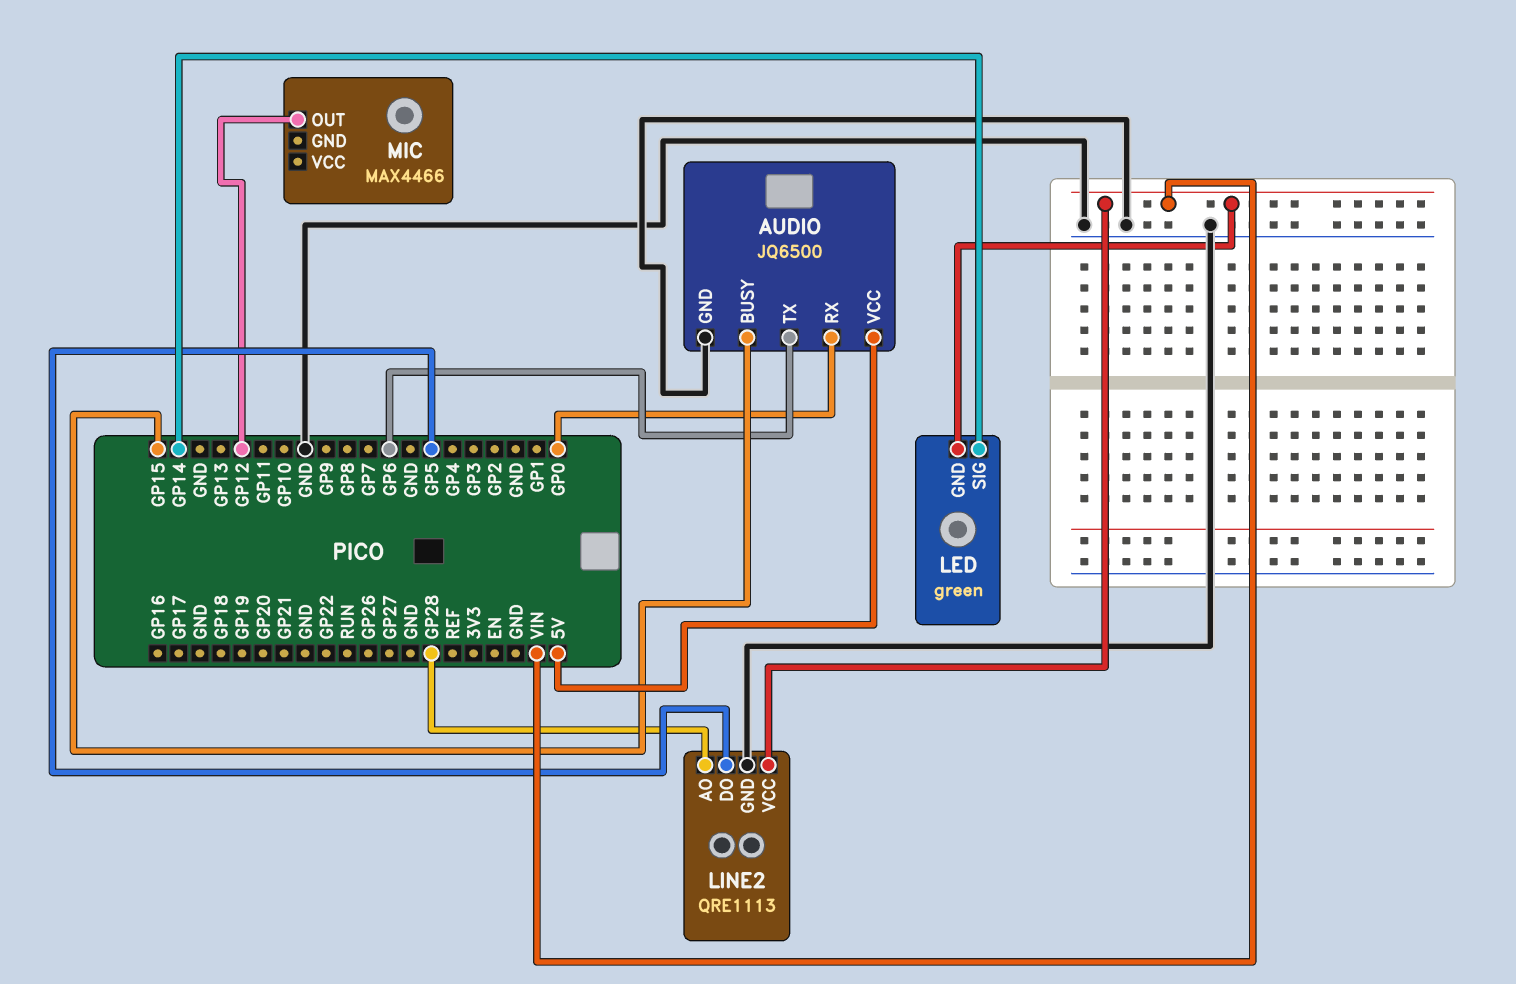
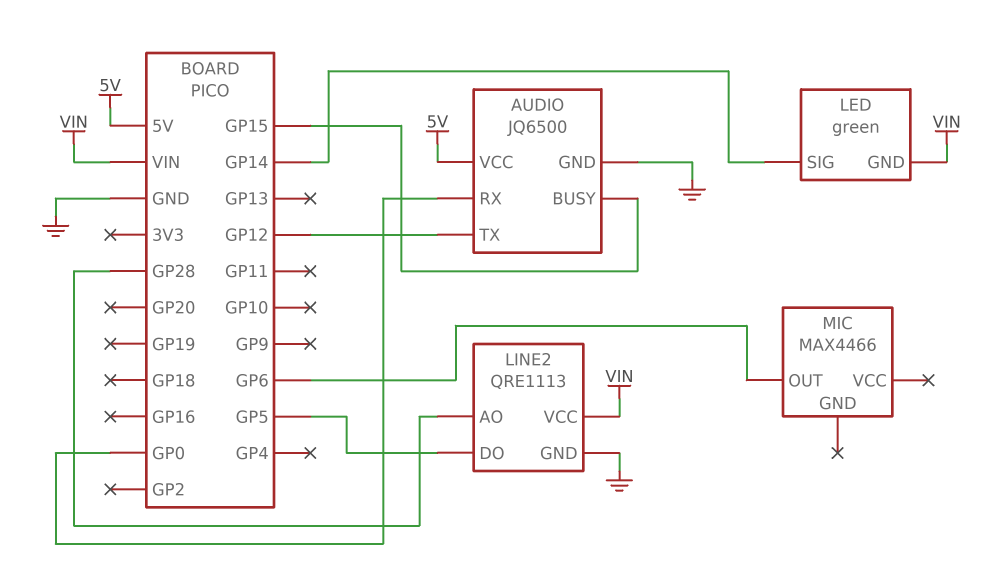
AUDIO pin TX: GP6 -> GP12
MIC pin OUT: GP12 -> GP6

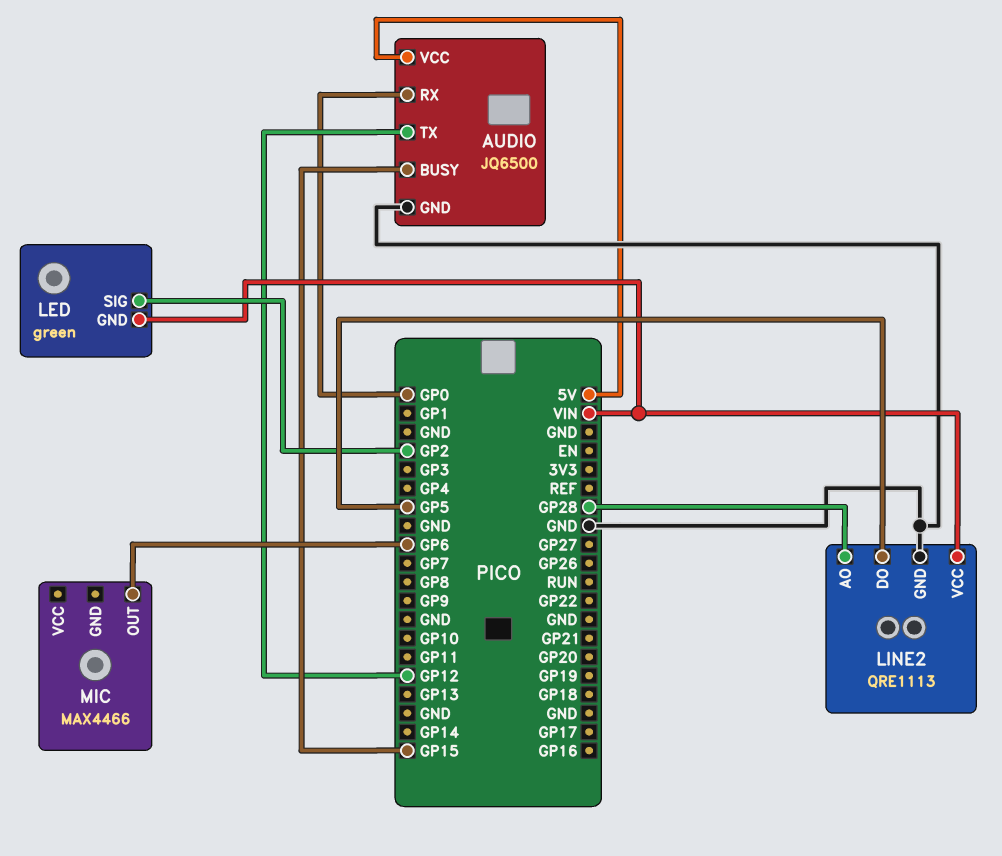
LED pin SIG: GP14 -> GP2

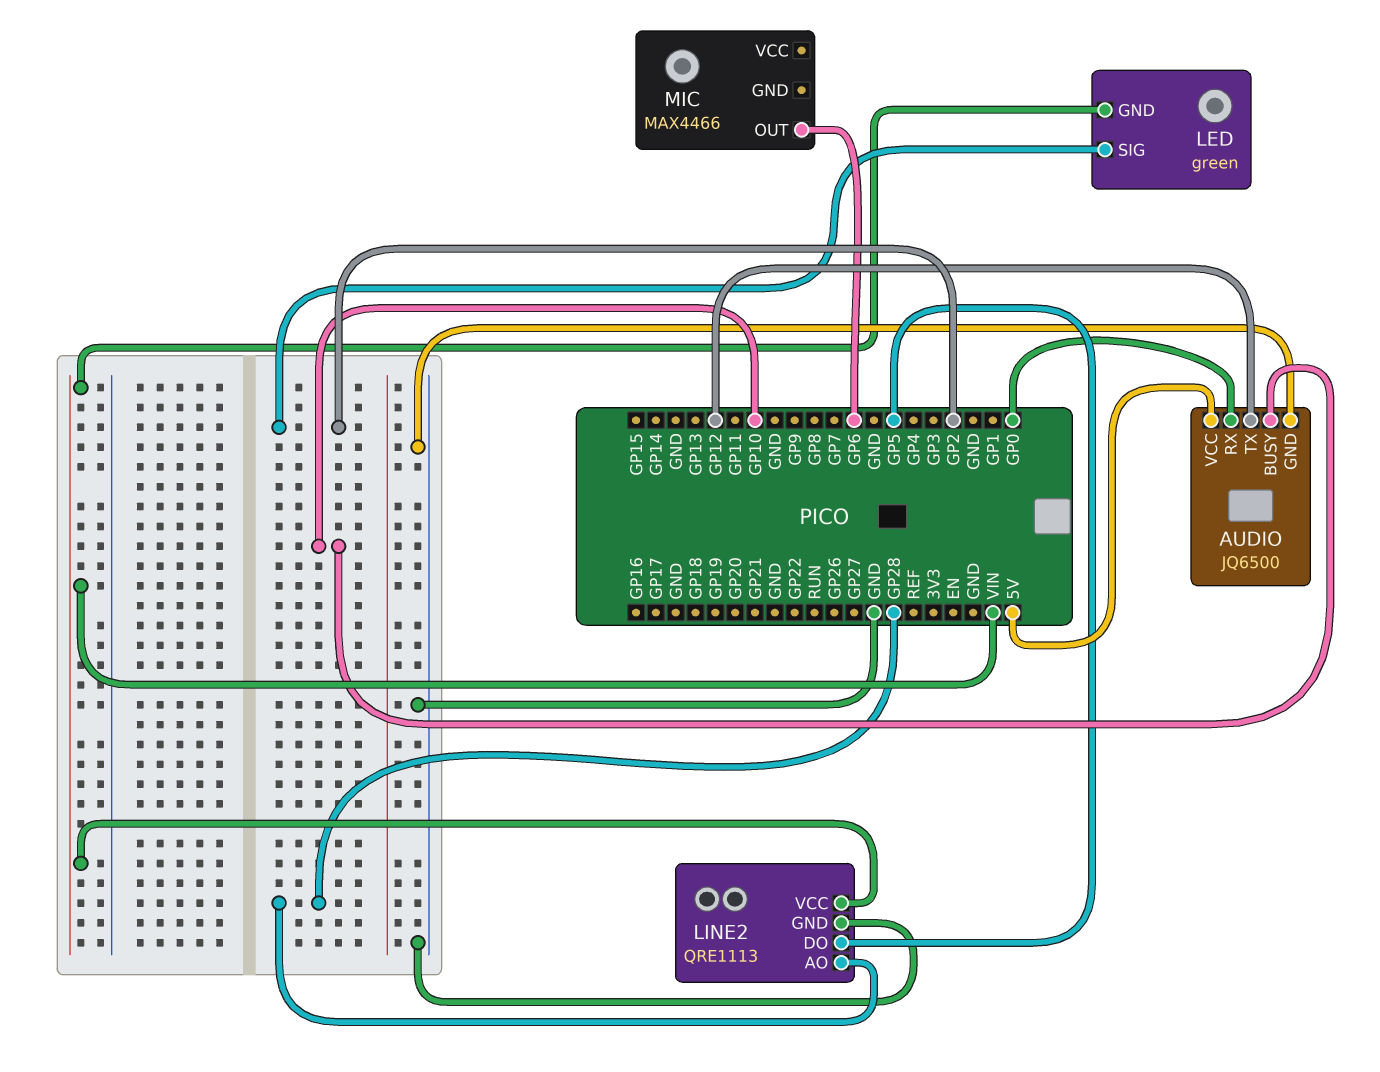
AUDIO pin BUSY: GP15 -> GP10

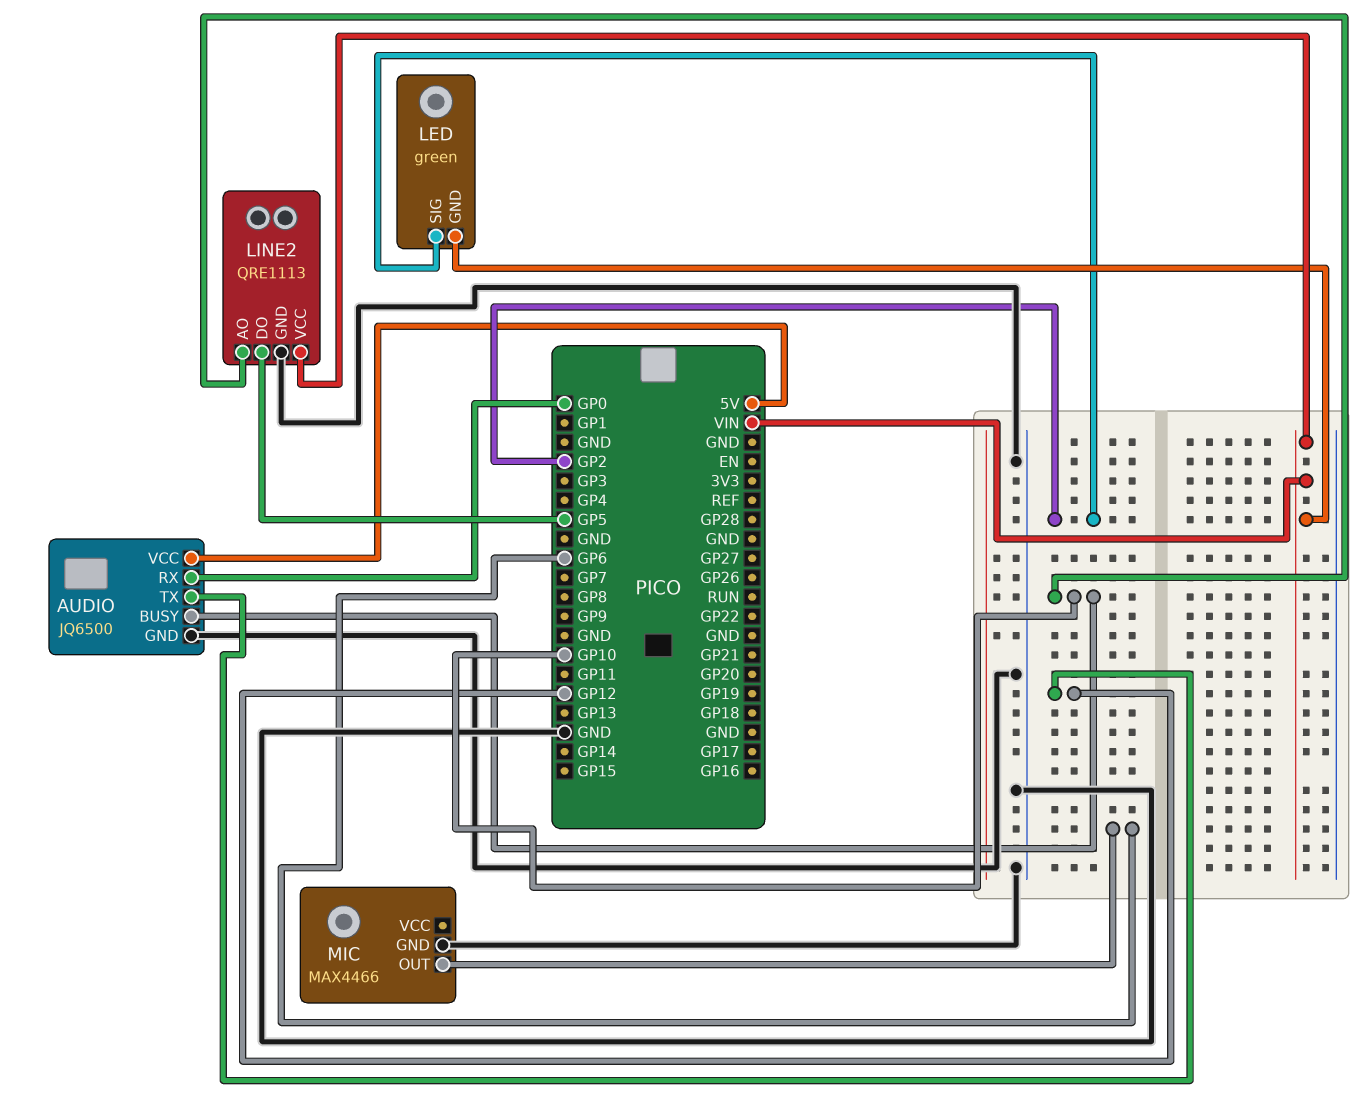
LINE2 pin AO: GP28 -> GP10
MIC pin GND: none -> GND

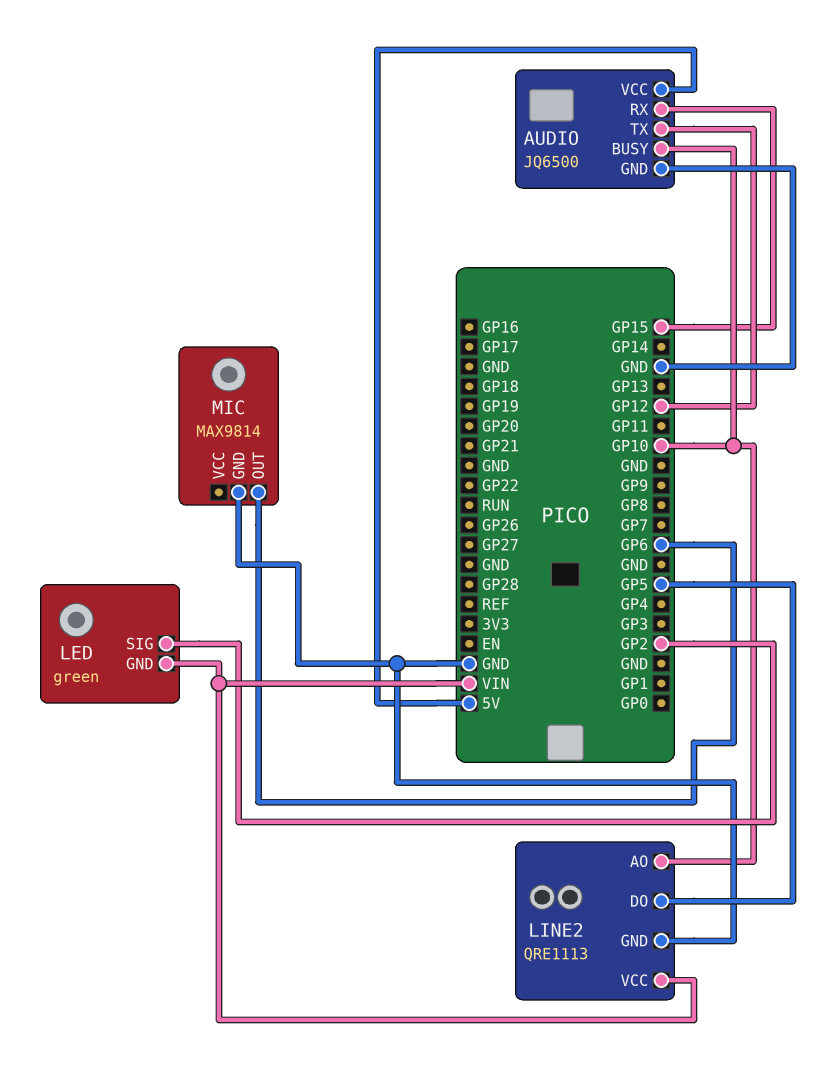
AUDIO pin RX: GP0 -> GP15
MIC: MAX4466 -> MAX9814

